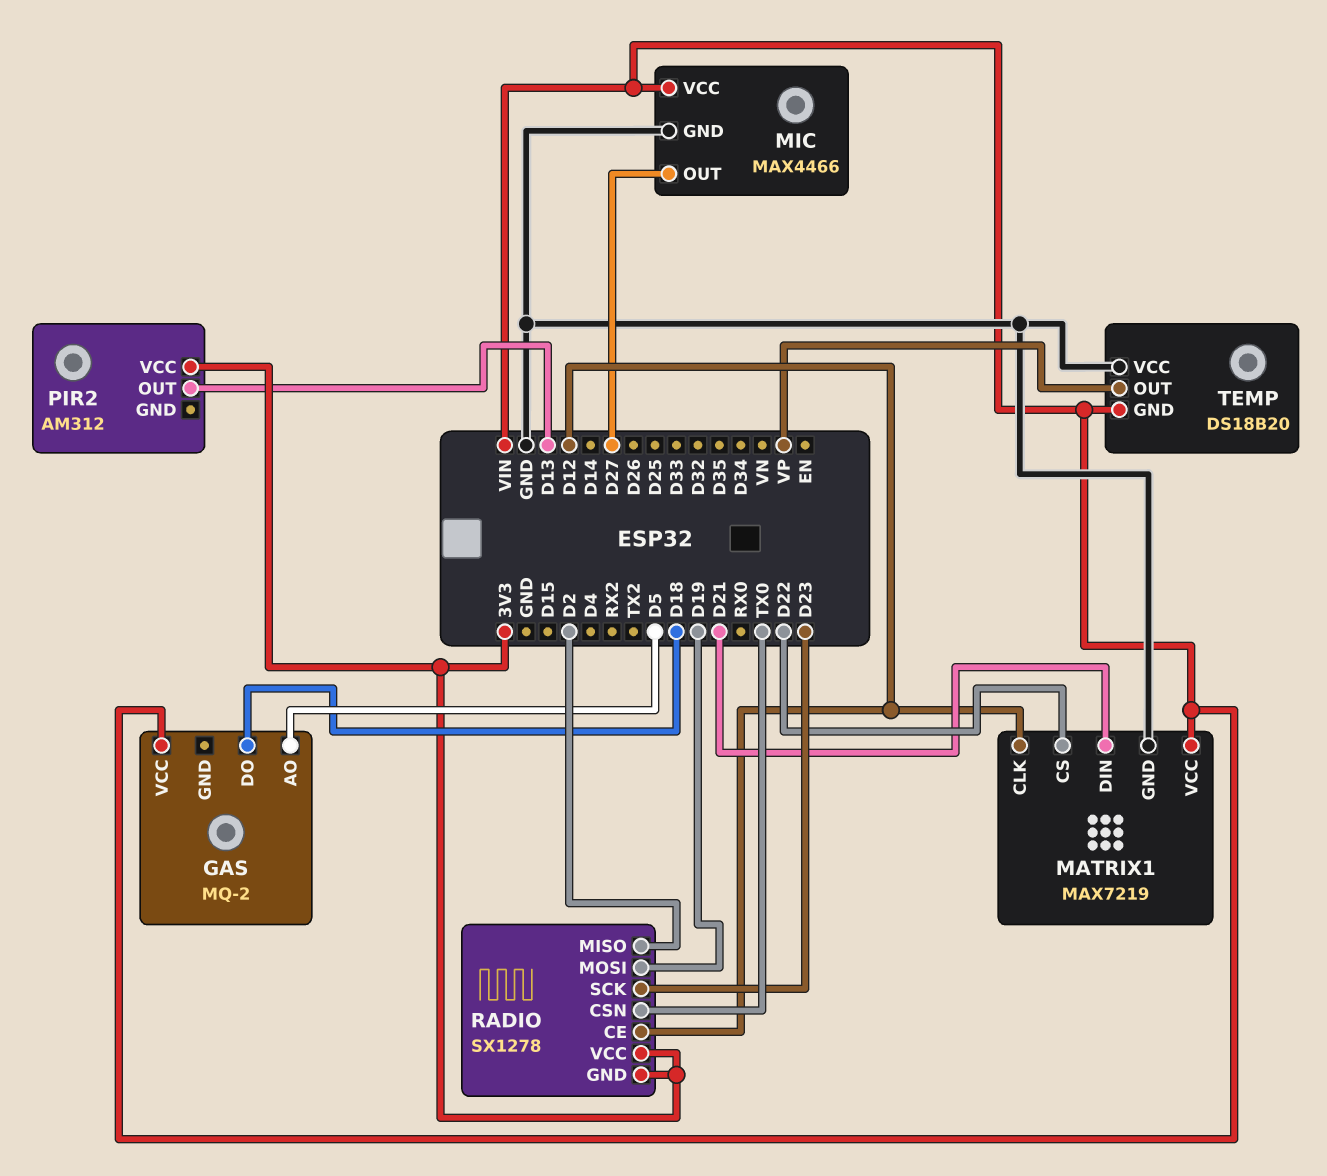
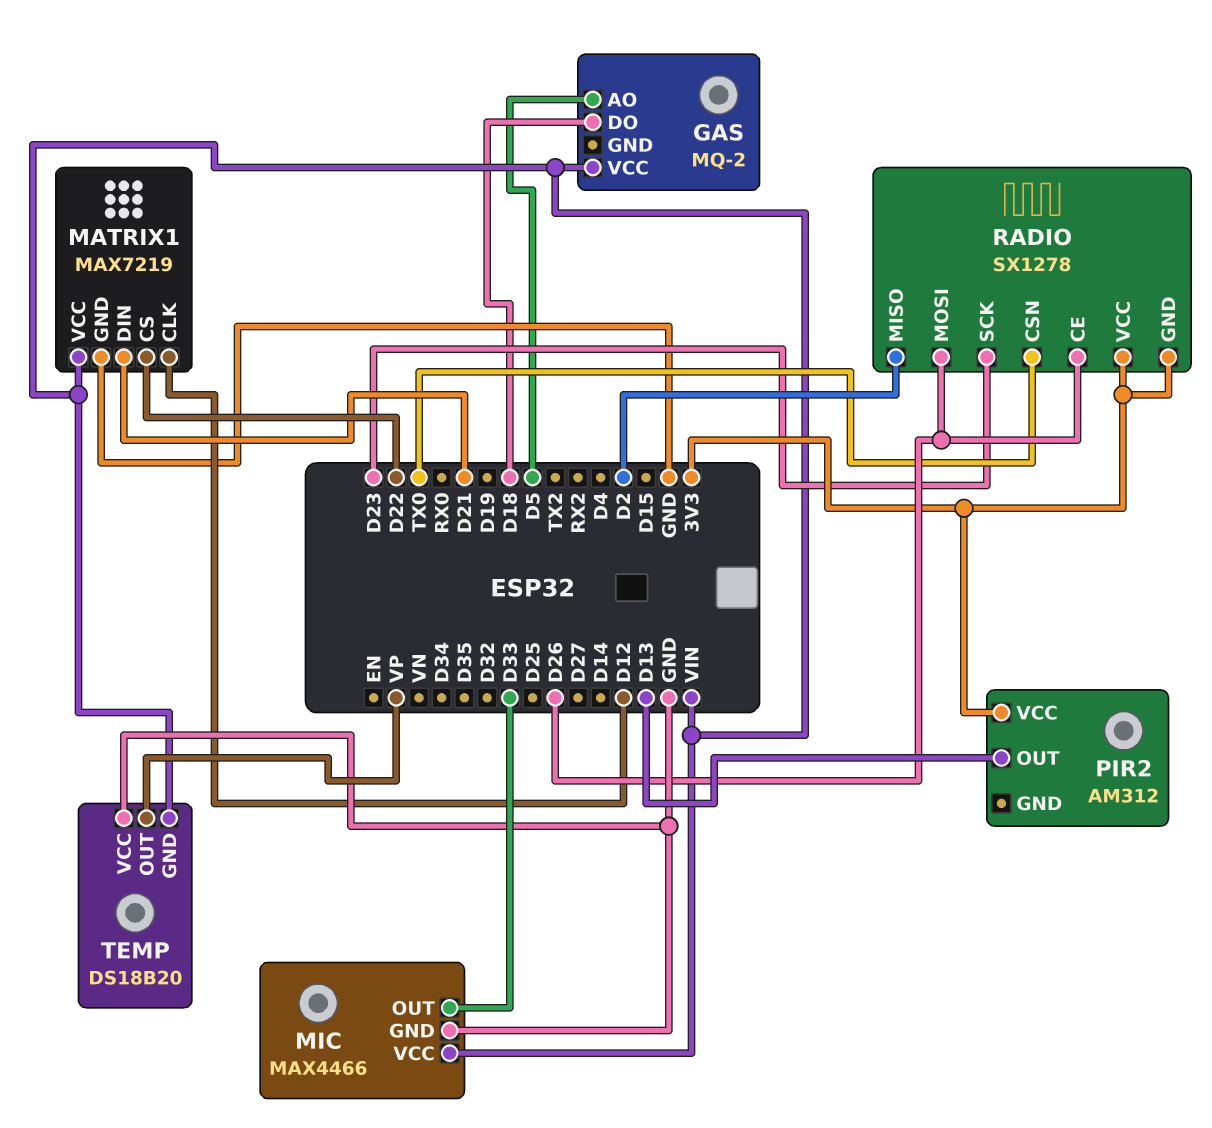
MIC pin OUT: D27 -> D33
RADIO pin CE: D12 -> D26
RADIO pin MOSI: D19 -> D26

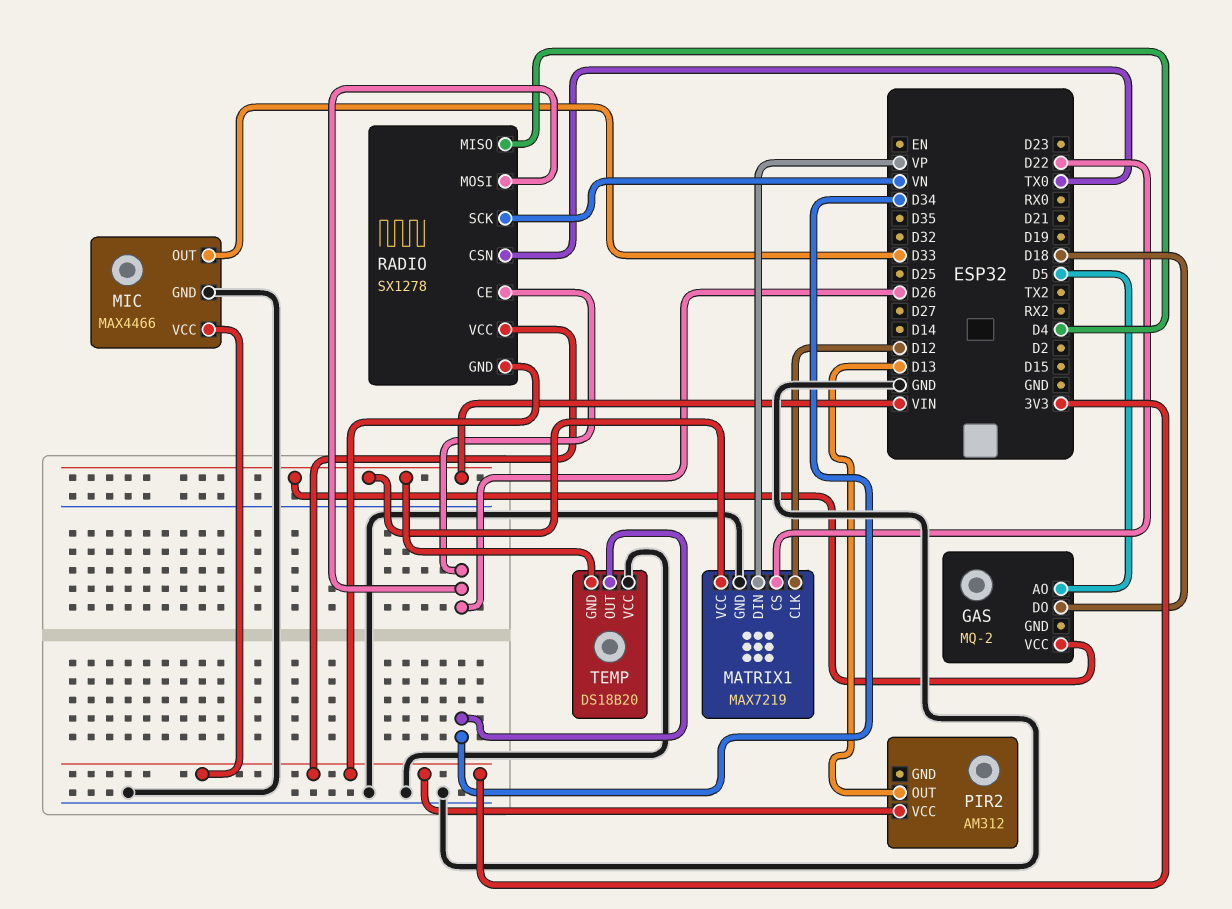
MATRIX1 pin DIN: D21 -> VP
MIC pin VCC: VIN -> 3V3
RADIO pin MISO: D2 -> D4
RADIO pin SCK: D23 -> VN
TEMP pin OUT: VP -> D34

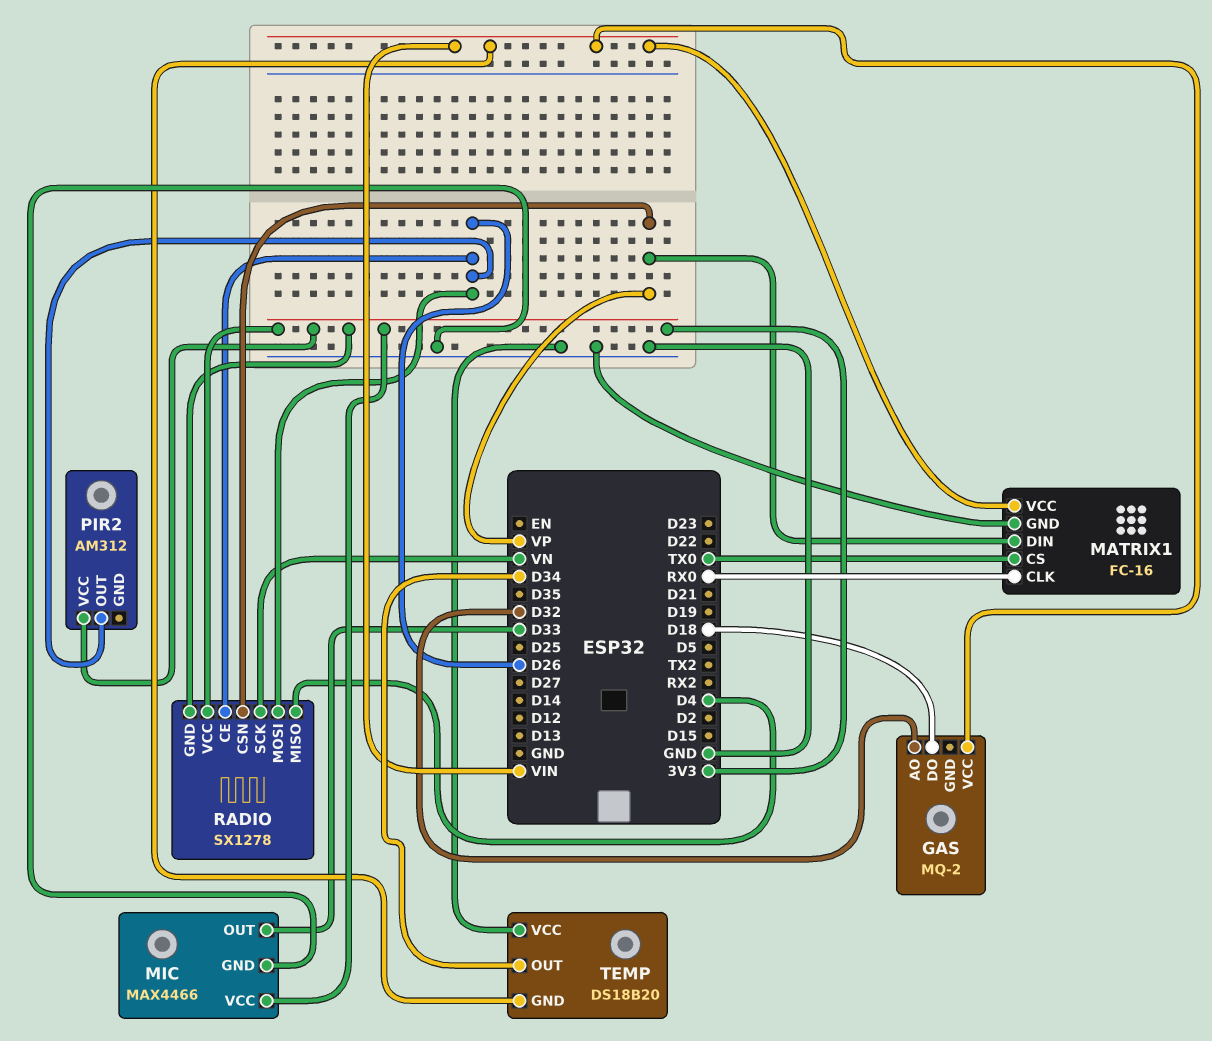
GAS pin AO: D5 -> D32
MATRIX1: MAX7219 -> FC-16
MATRIX1 pin CLK: D12 -> RX0
MATRIX1 pin CS: D22 -> TX0
PIR2 pin OUT: D13 -> D26
RADIO pin CSN: TX0 -> VP

